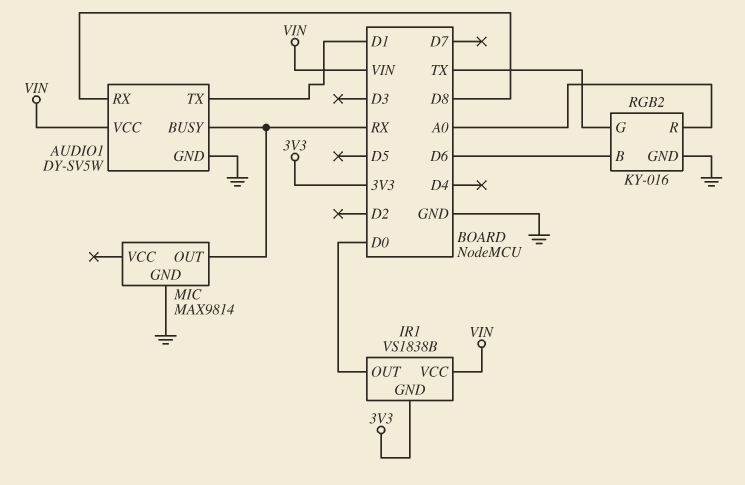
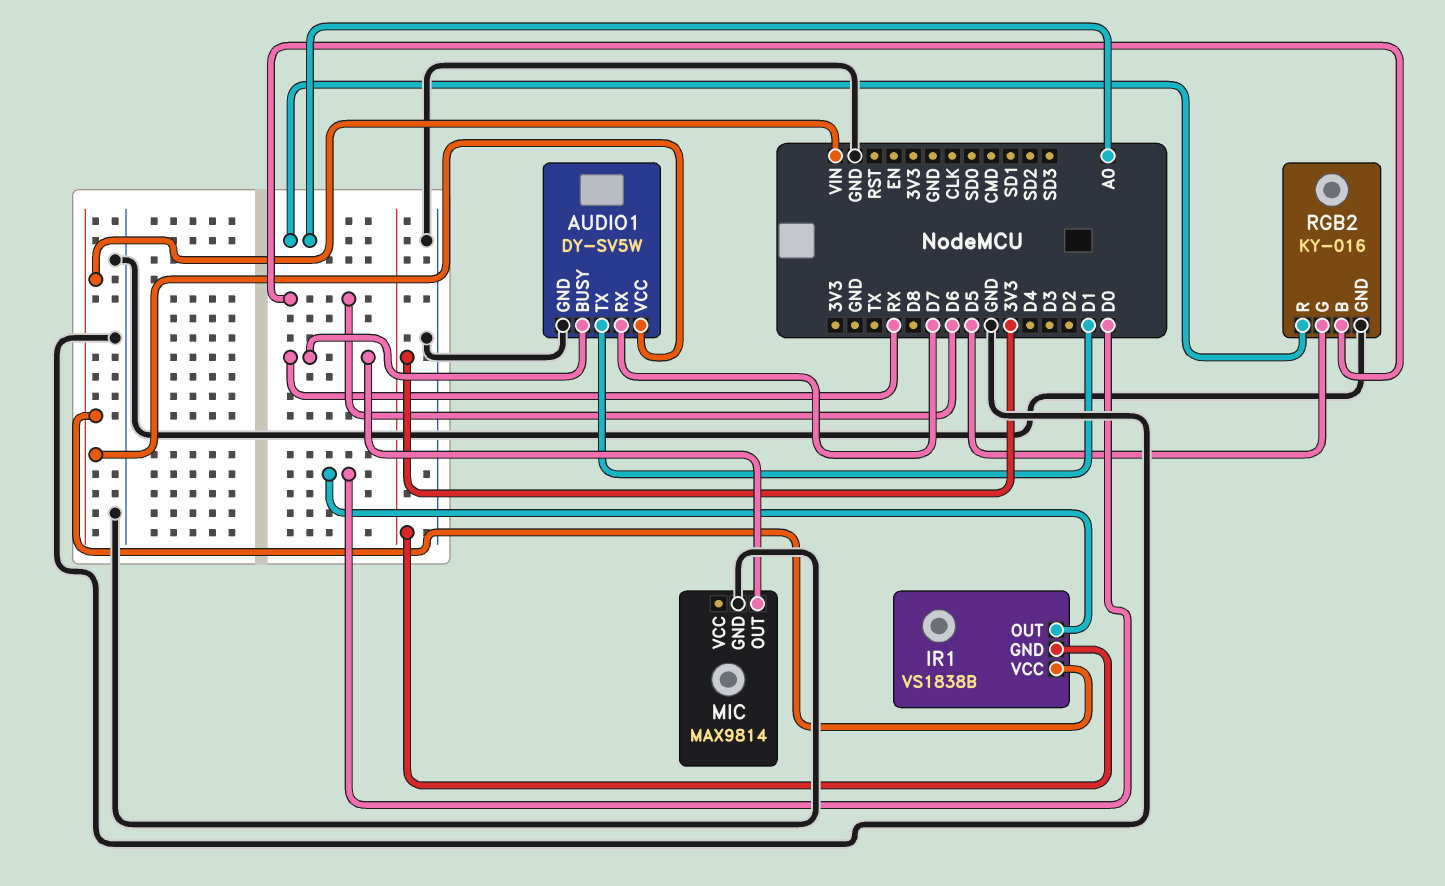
AUDIO1 pin RX: D8 -> D7
RGB2 pin G: TX -> D5

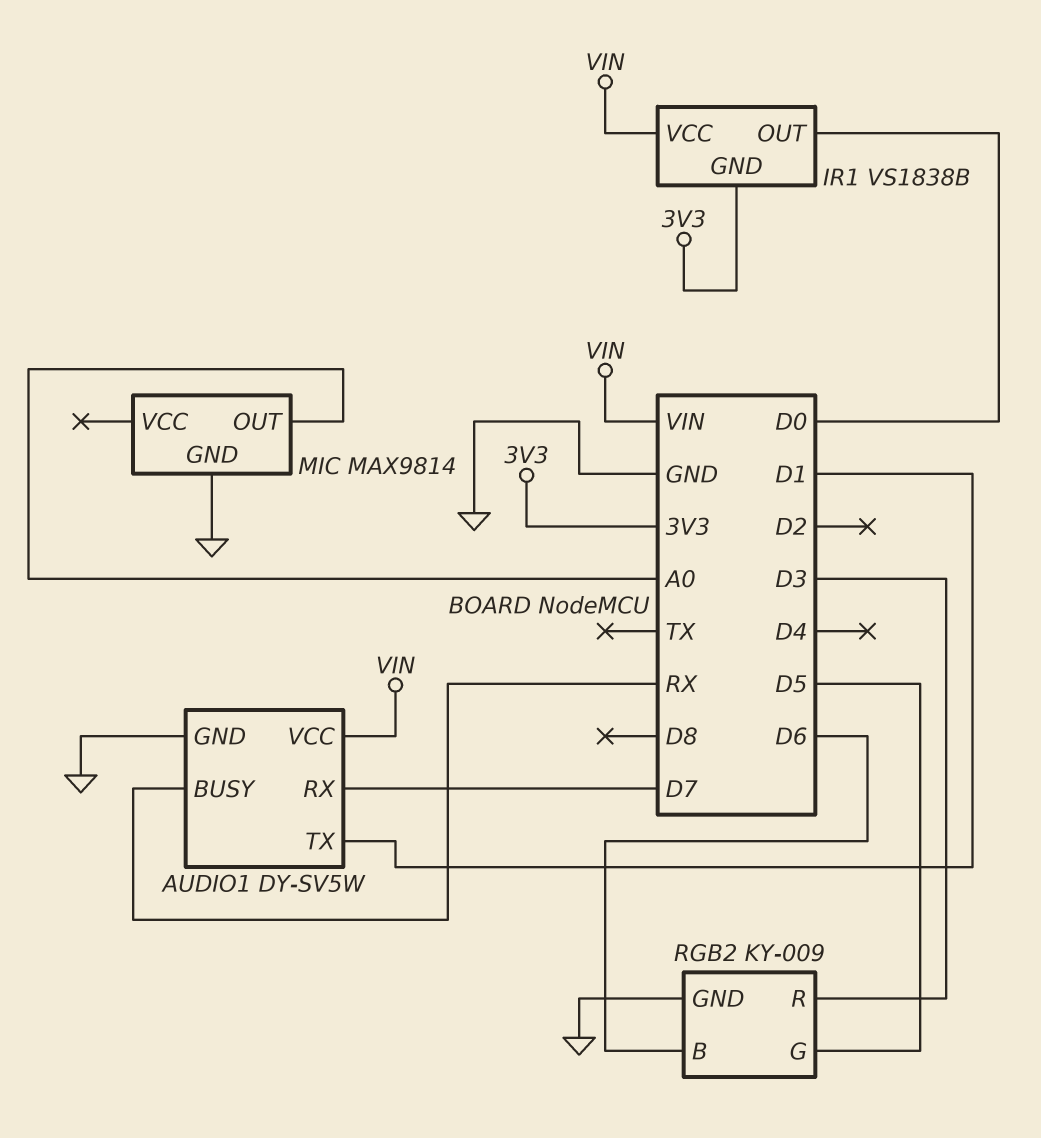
MIC pin OUT: RX -> A0
RGB2: KY-016 -> KY-009
RGB2 pin R: A0 -> D3

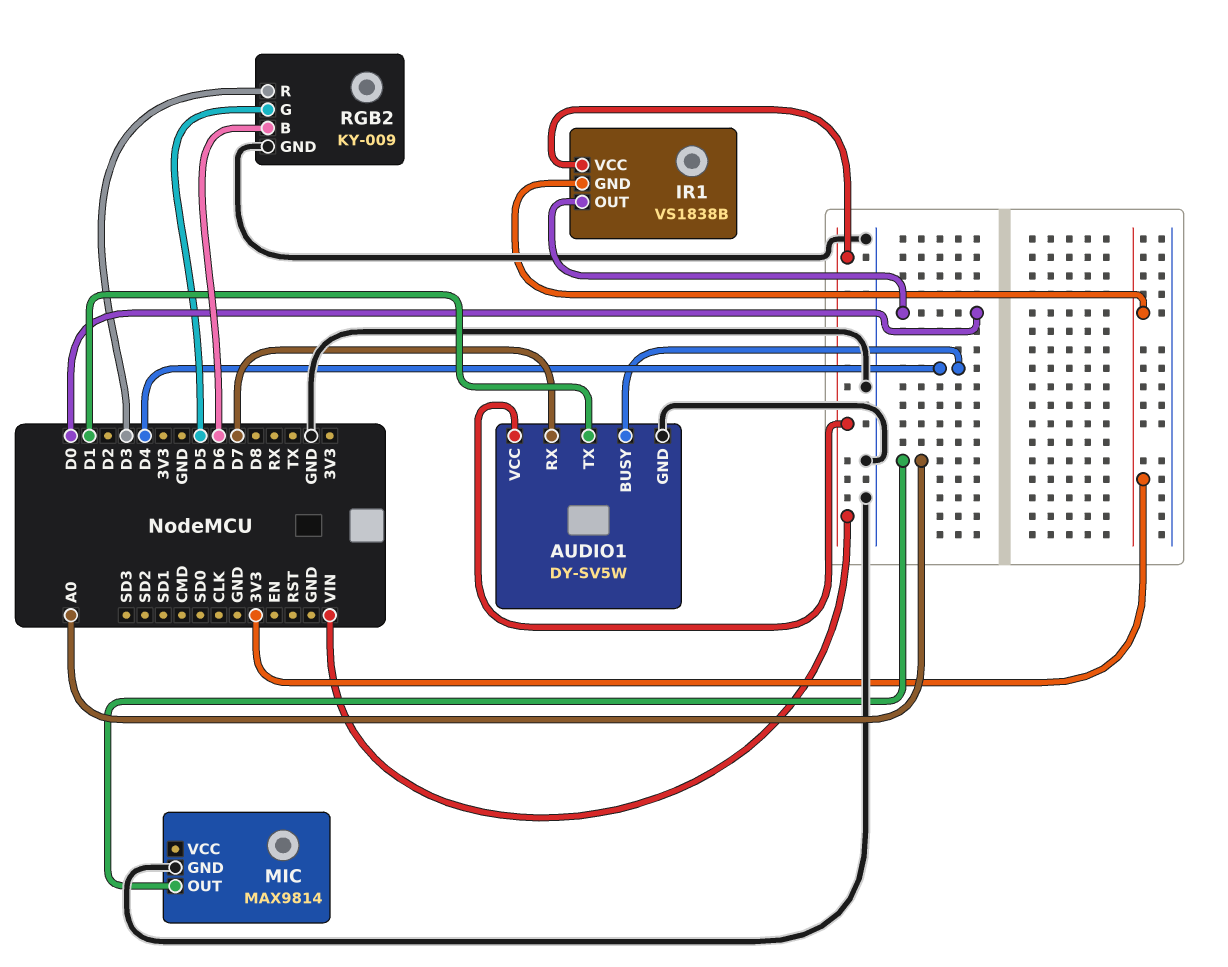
AUDIO1 pin BUSY: RX -> D4

